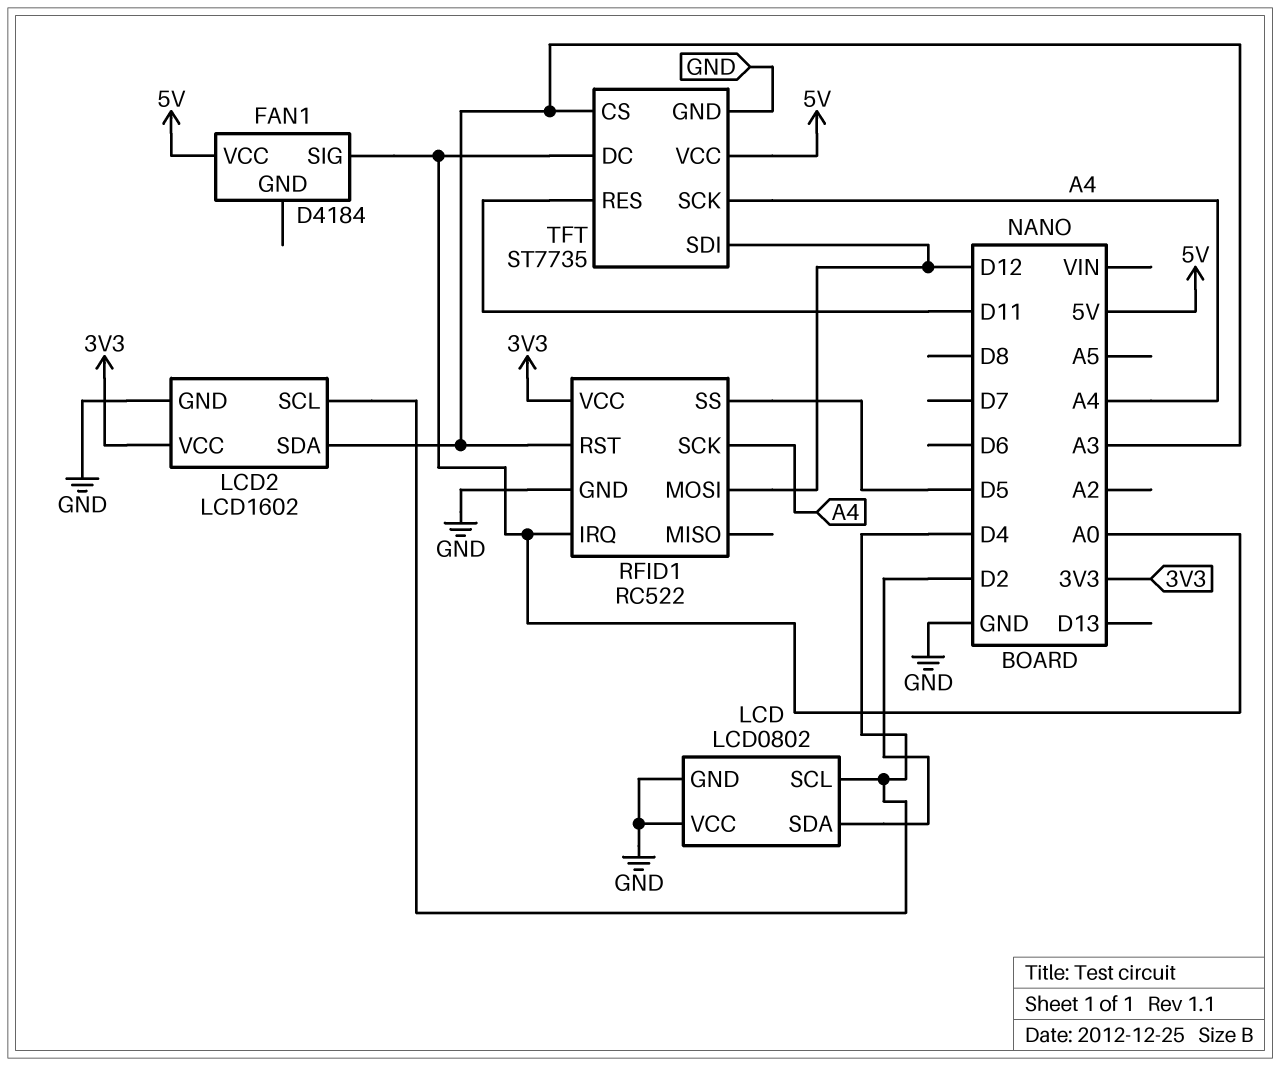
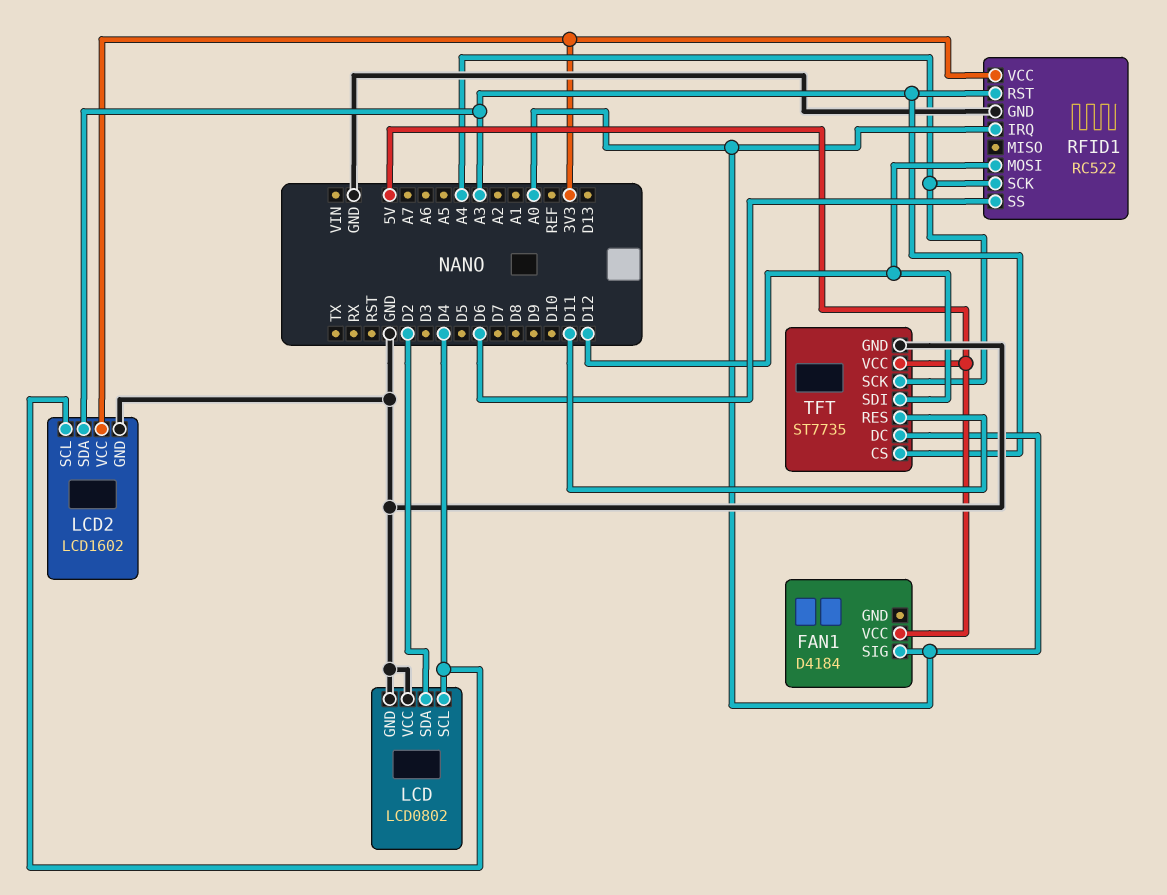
RFID1 pin SS: D5 -> D6

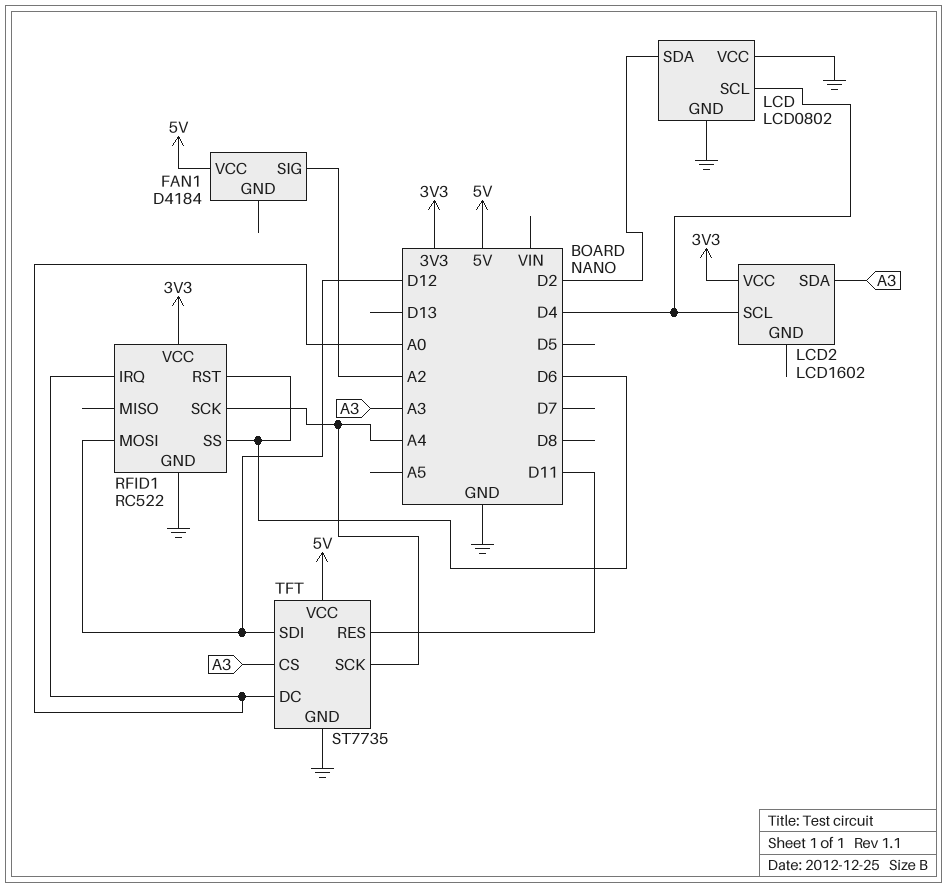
FAN1 pin SIG: A0 -> A2
LCD2 pin GND: GND -> none
RFID1 pin RST: A3 -> D6

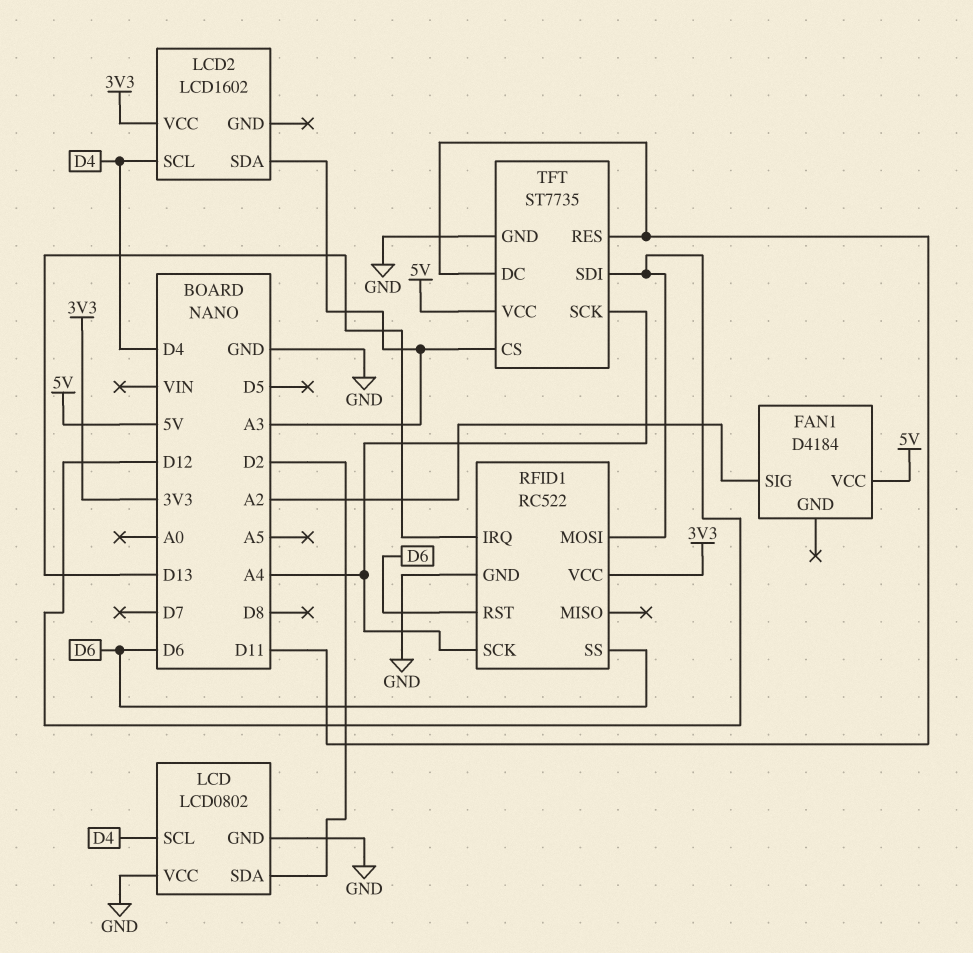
RFID1 pin IRQ: A0 -> D13
TFT pin DC: A0 -> D11

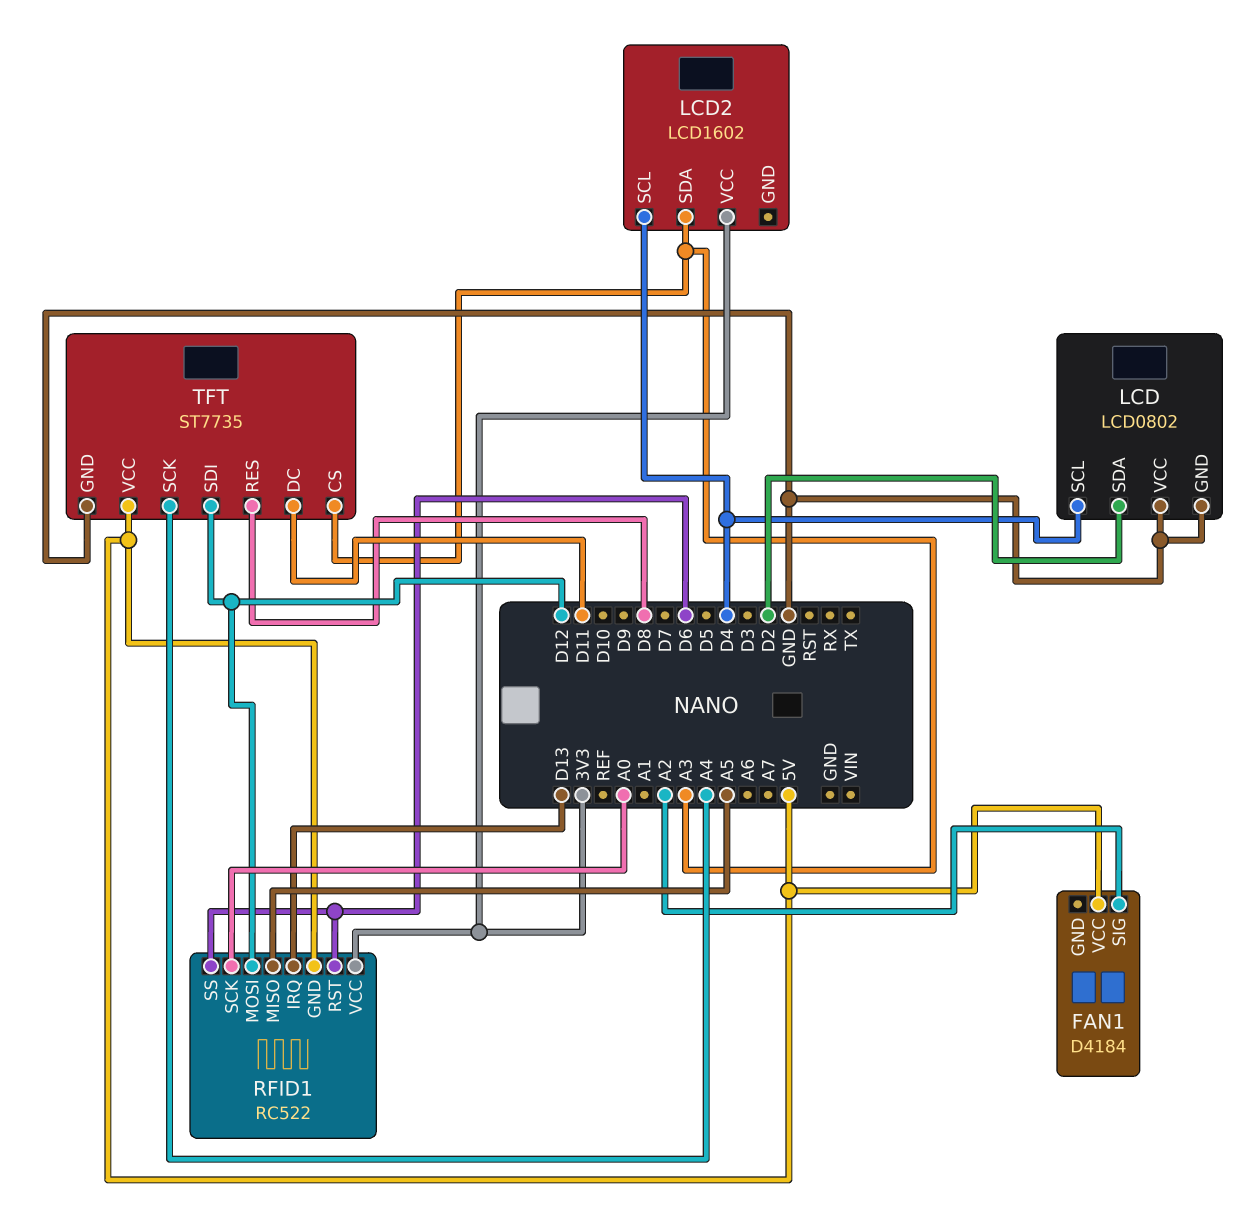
RFID1 pin GND: GND -> 5V
RFID1 pin MISO: none -> A5
RFID1 pin SCK: A4 -> A0
TFT pin RES: D11 -> D8

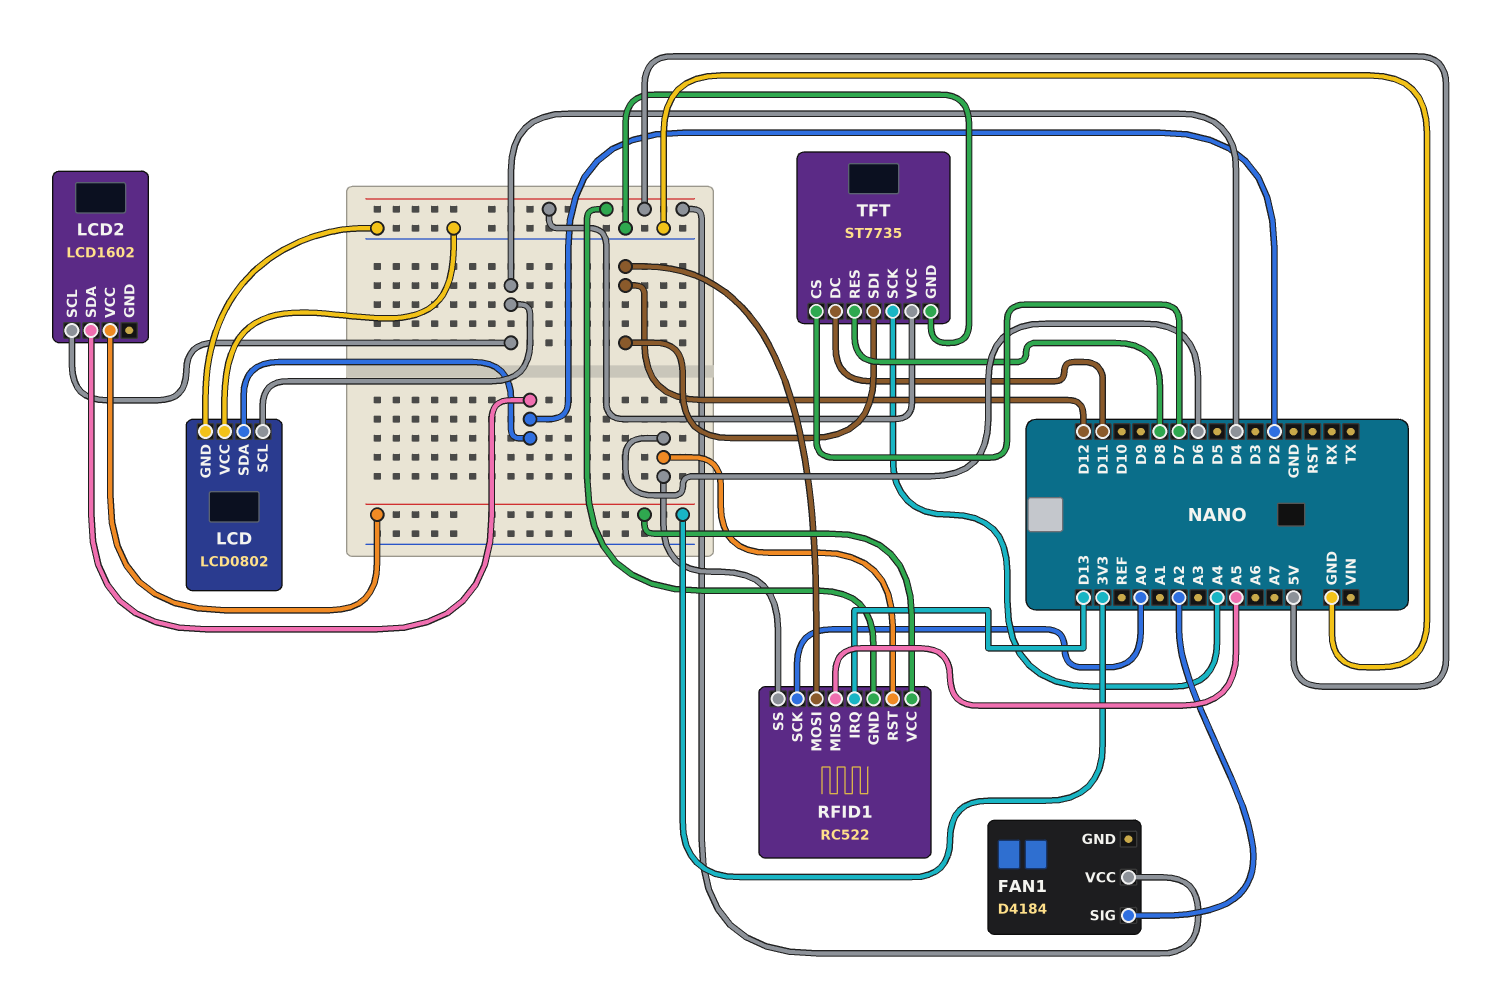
LCD2 pin SDA: A3 -> D2
TFT pin CS: A3 -> D7

